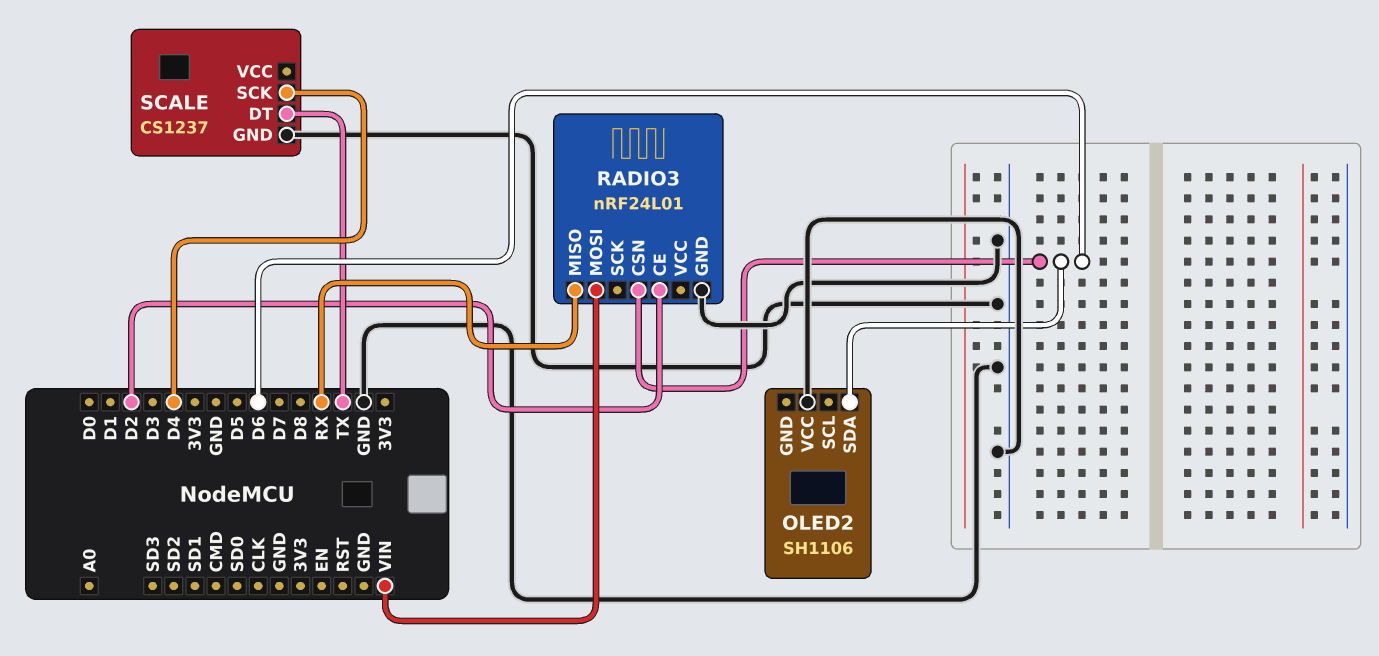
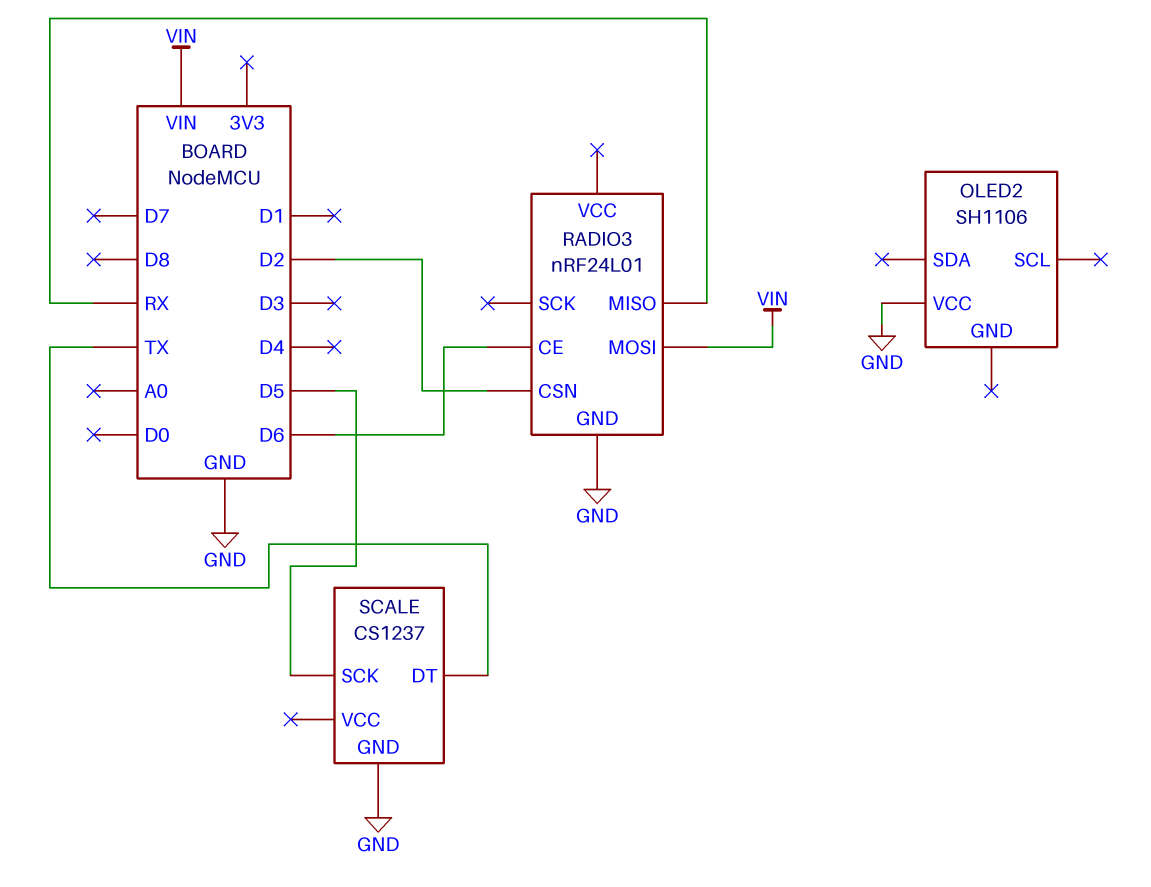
OLED2 pin SDA: D6 -> none
RADIO3 pin CE: D2 -> D6
RADIO3 pin CSN: D6 -> D2
SCALE pin SCK: D4 -> D5

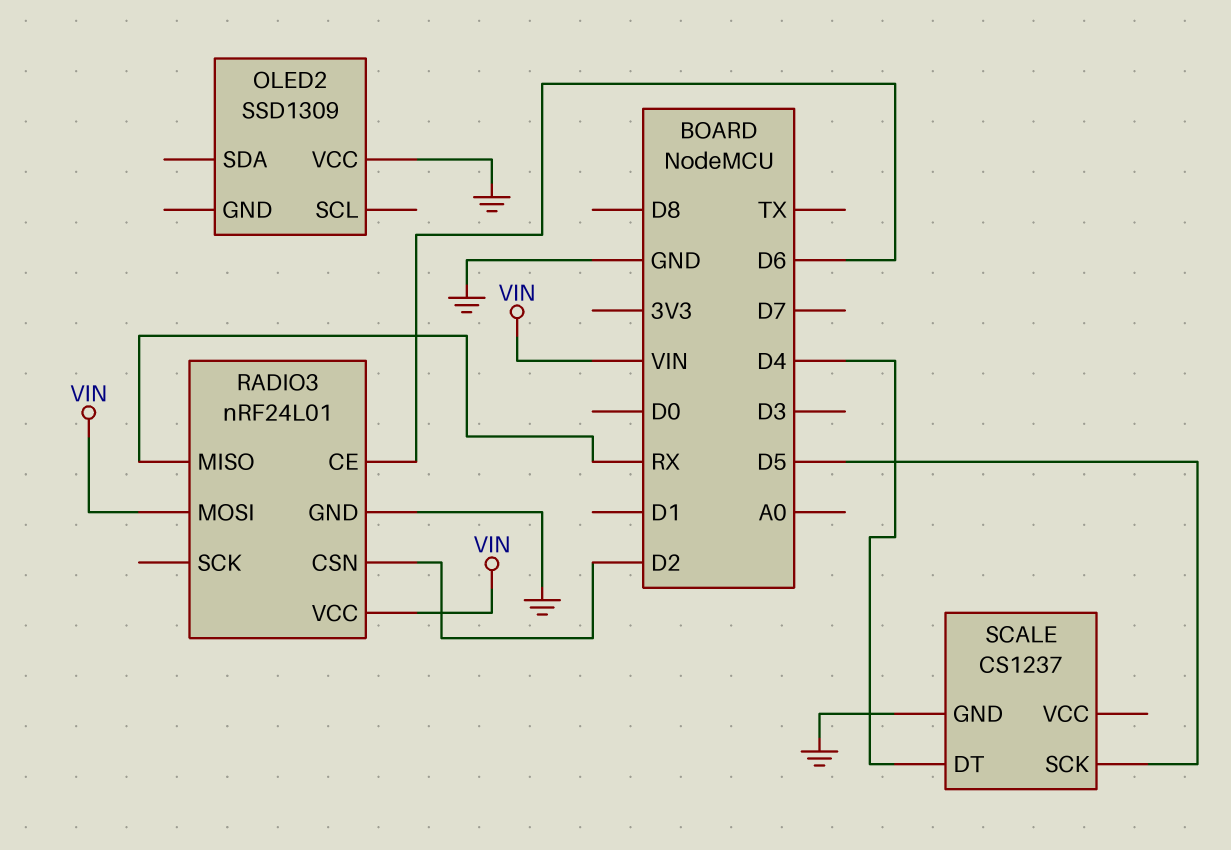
OLED2: SH1106 -> SSD1309
RADIO3 pin VCC: none -> VIN
SCALE pin DT: TX -> D4

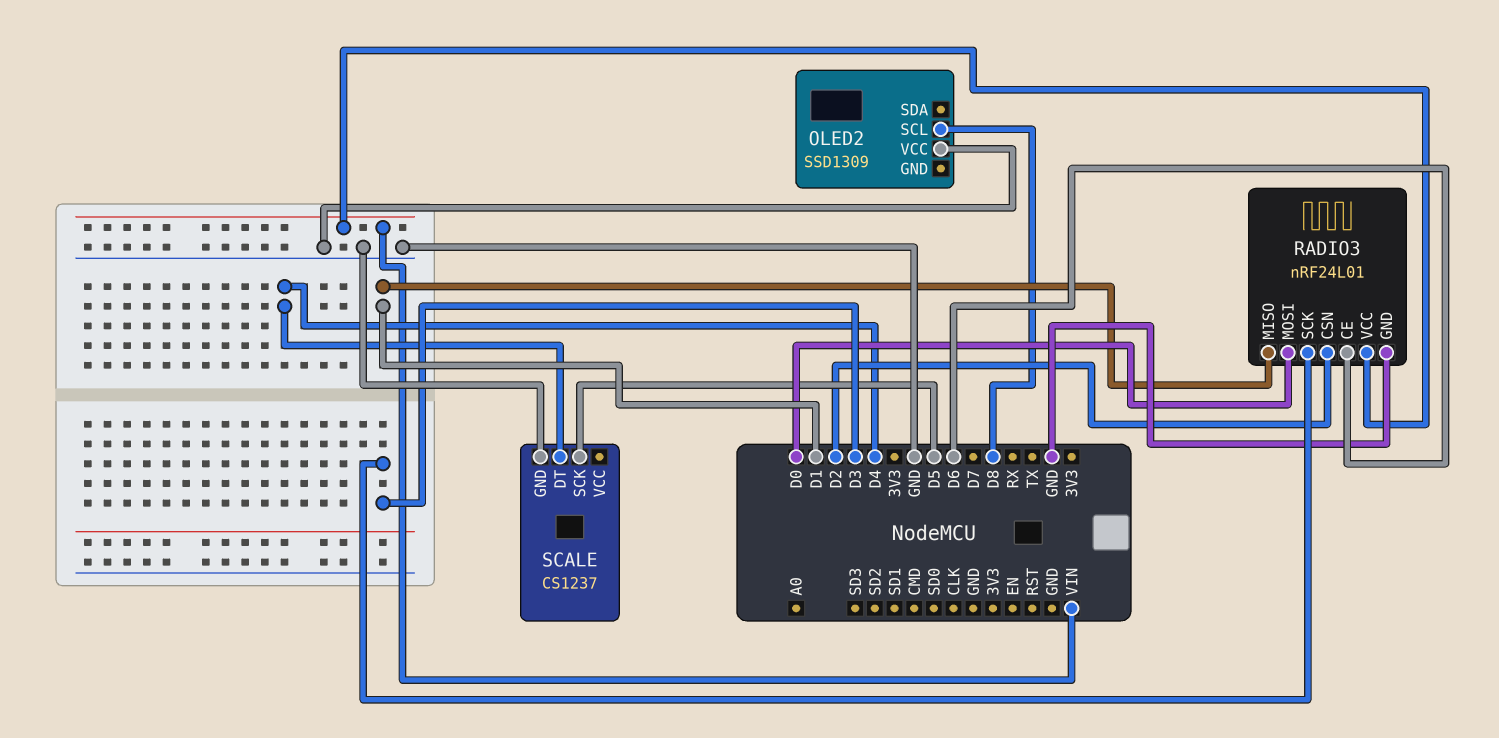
OLED2 pin SCL: none -> D8
RADIO3 pin MISO: RX -> D1
RADIO3 pin MOSI: VIN -> D0
RADIO3 pin SCK: none -> D3

